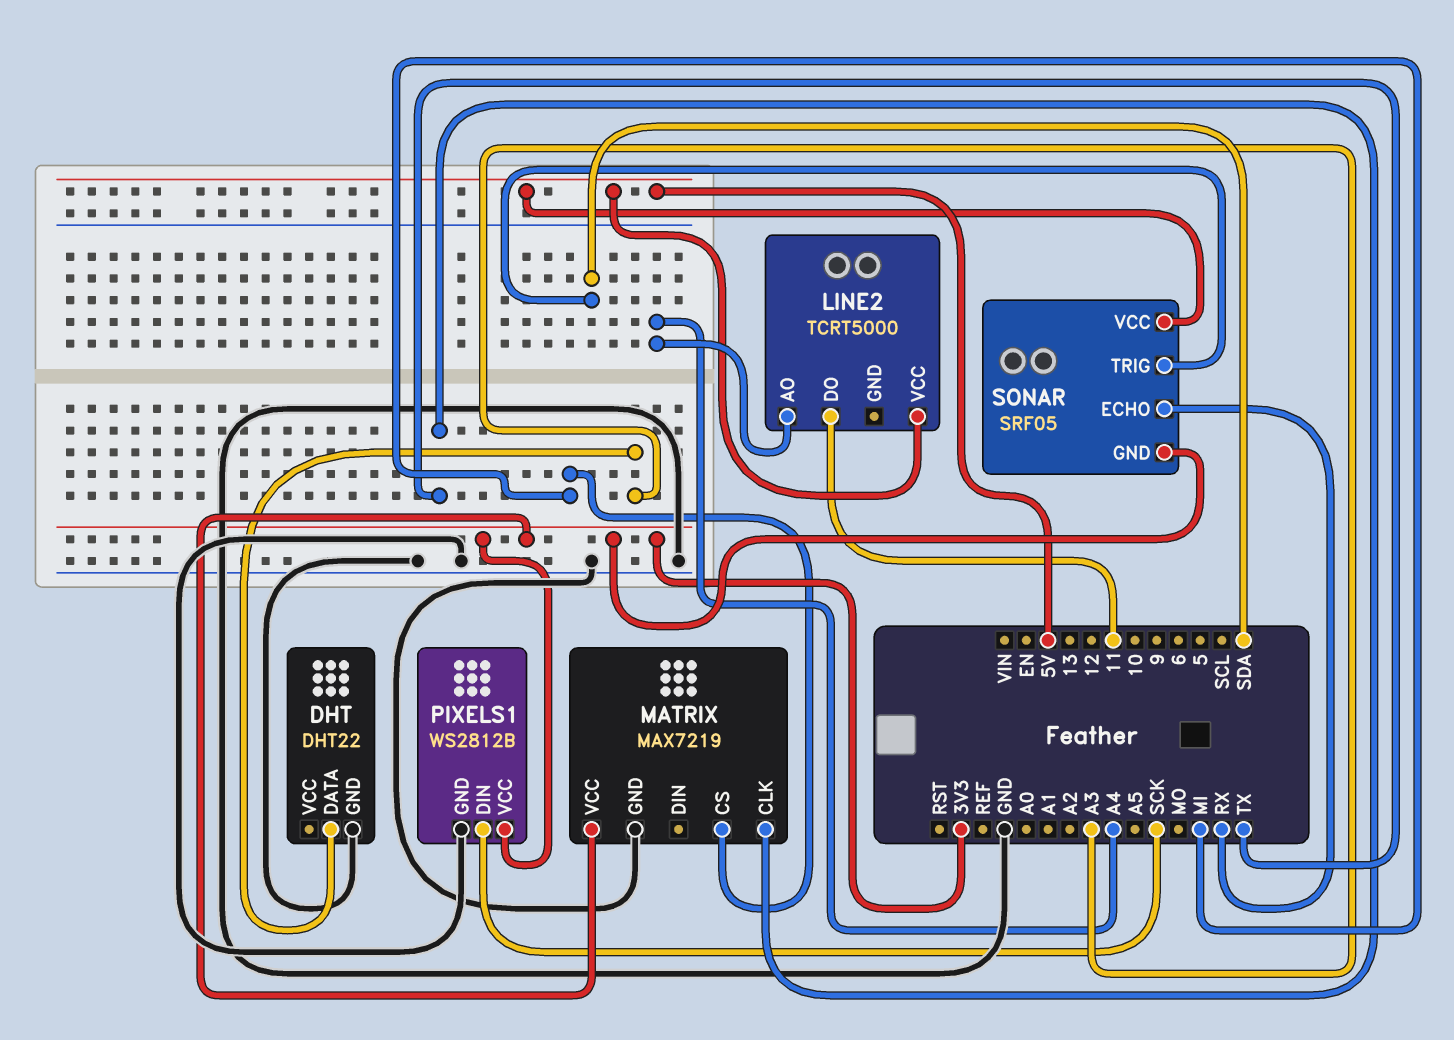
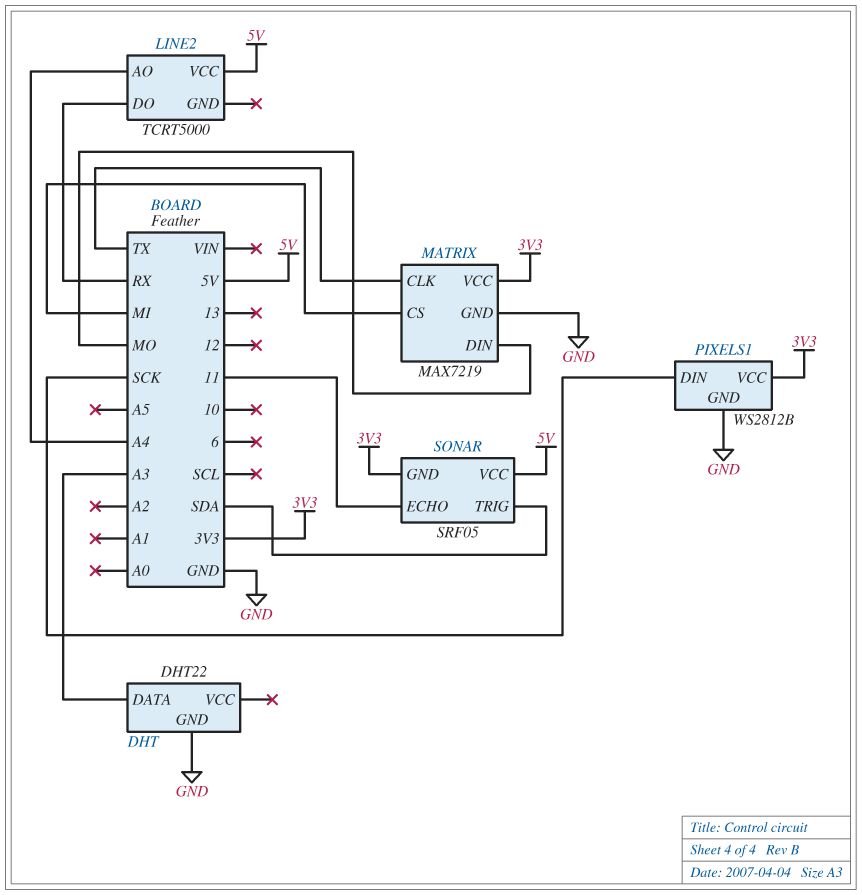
LINE2 pin DO: 11 -> RX
MATRIX pin DIN: none -> MO
SONAR pin ECHO: RX -> 11

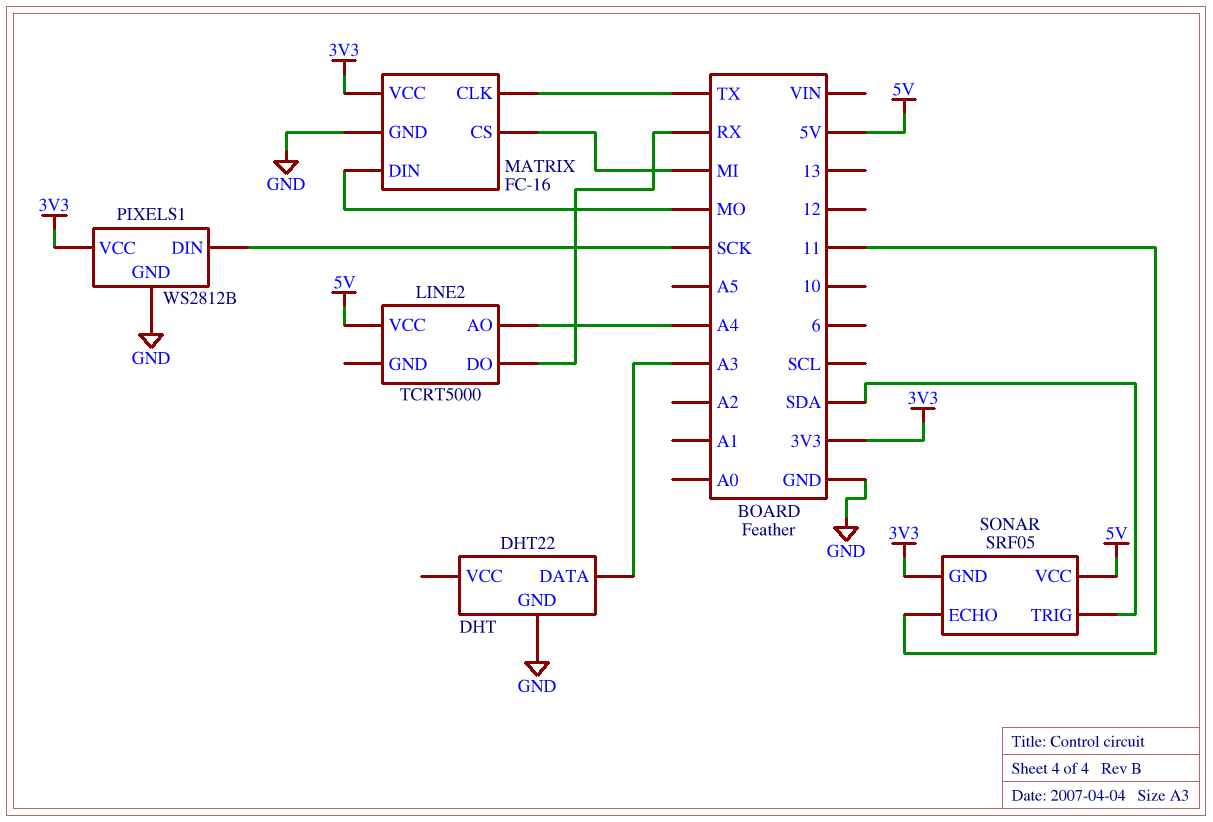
MATRIX: MAX7219 -> FC-16

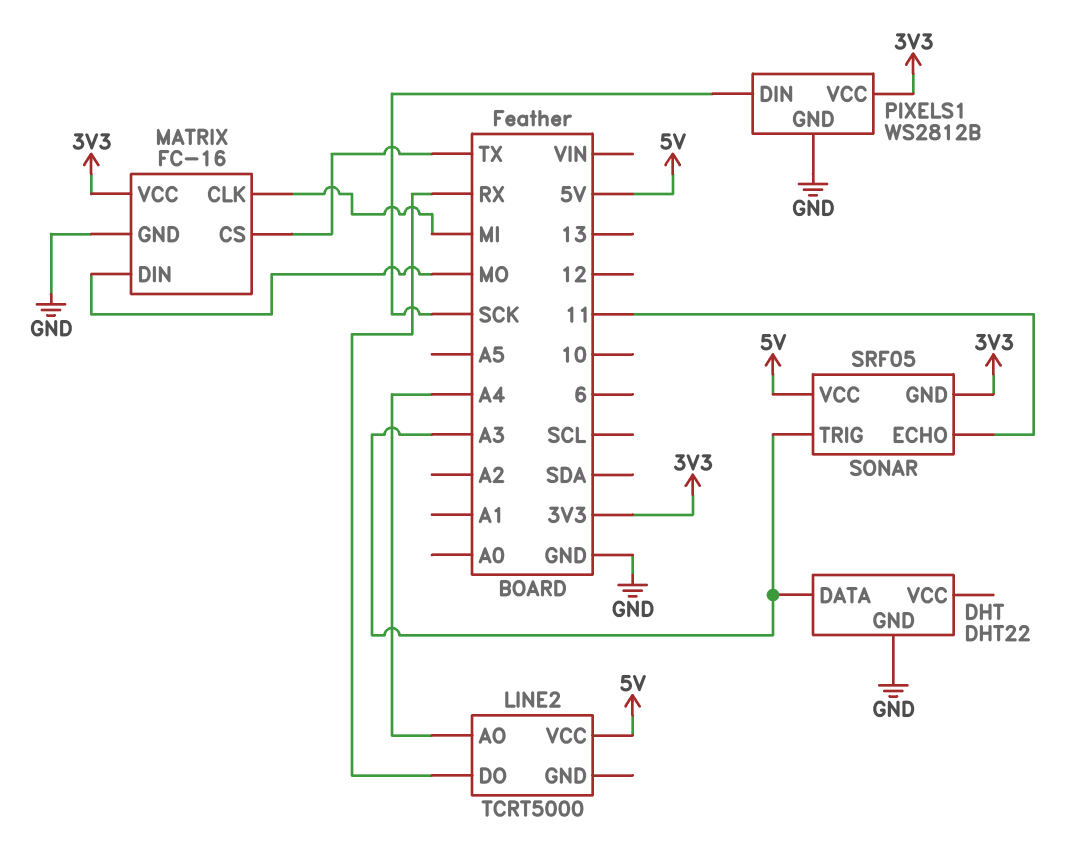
MATRIX pin CLK: TX -> MI
MATRIX pin CS: MI -> TX
SONAR pin TRIG: SDA -> A3

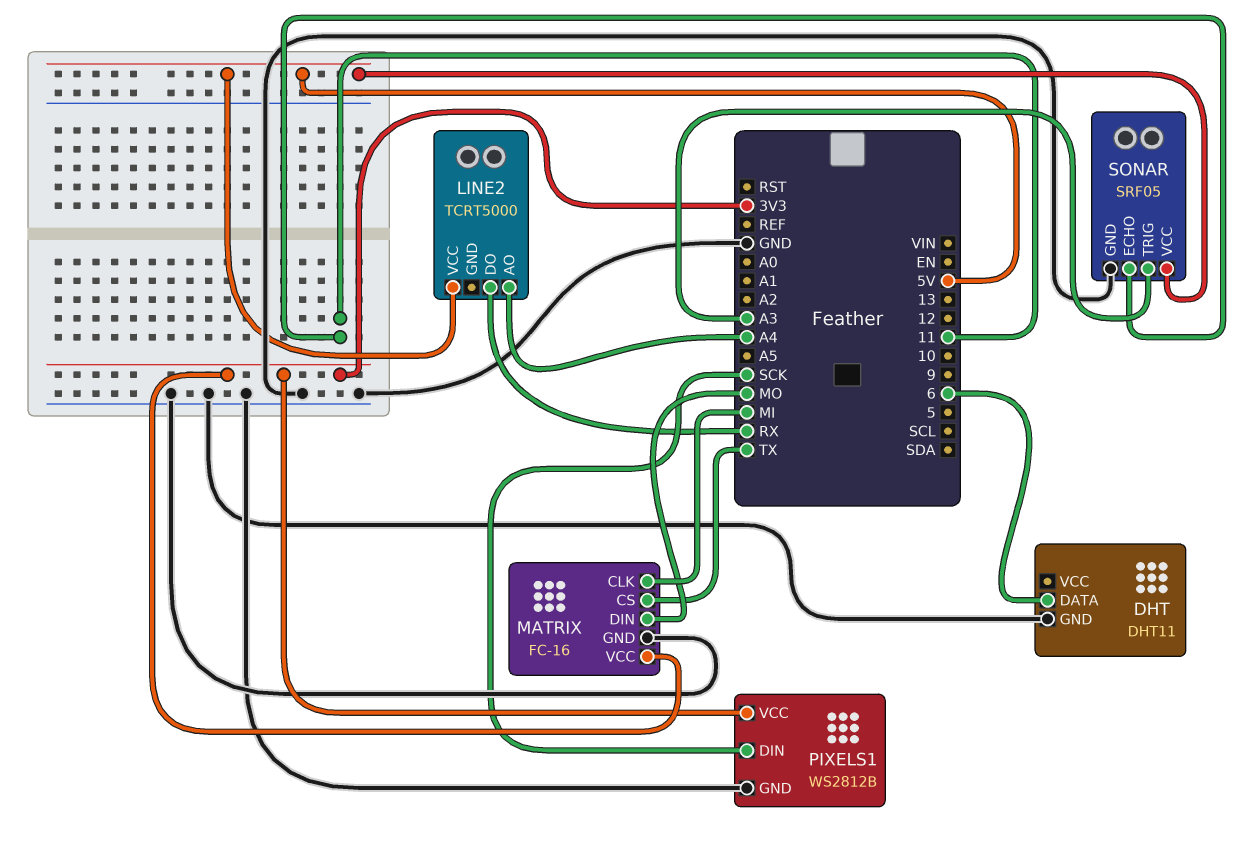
DHT: DHT22 -> DHT11
DHT pin DATA: A3 -> 6
SONAR pin GND: 3V3 -> GND

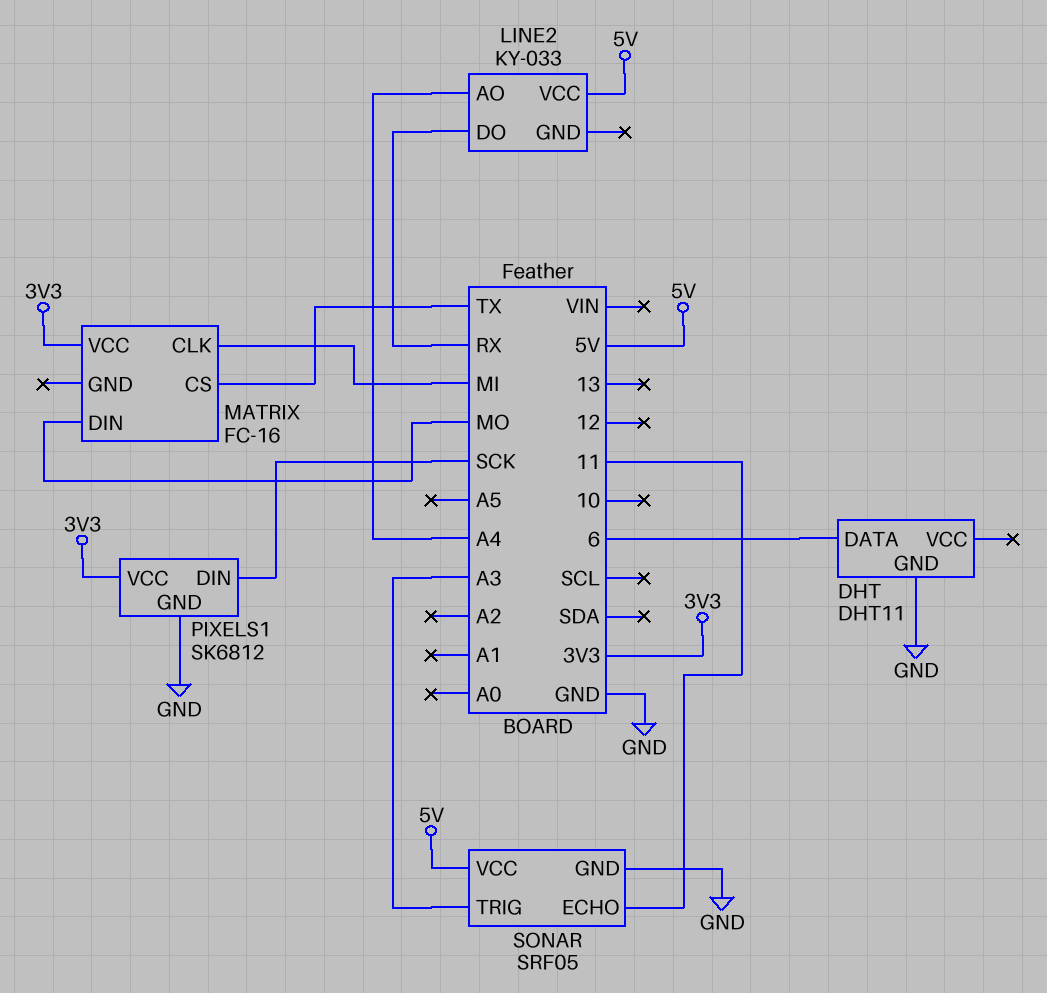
LINE2: TCRT5000 -> KY-033
MATRIX pin GND: GND -> none
PIXELS1: WS2812B -> SK6812

